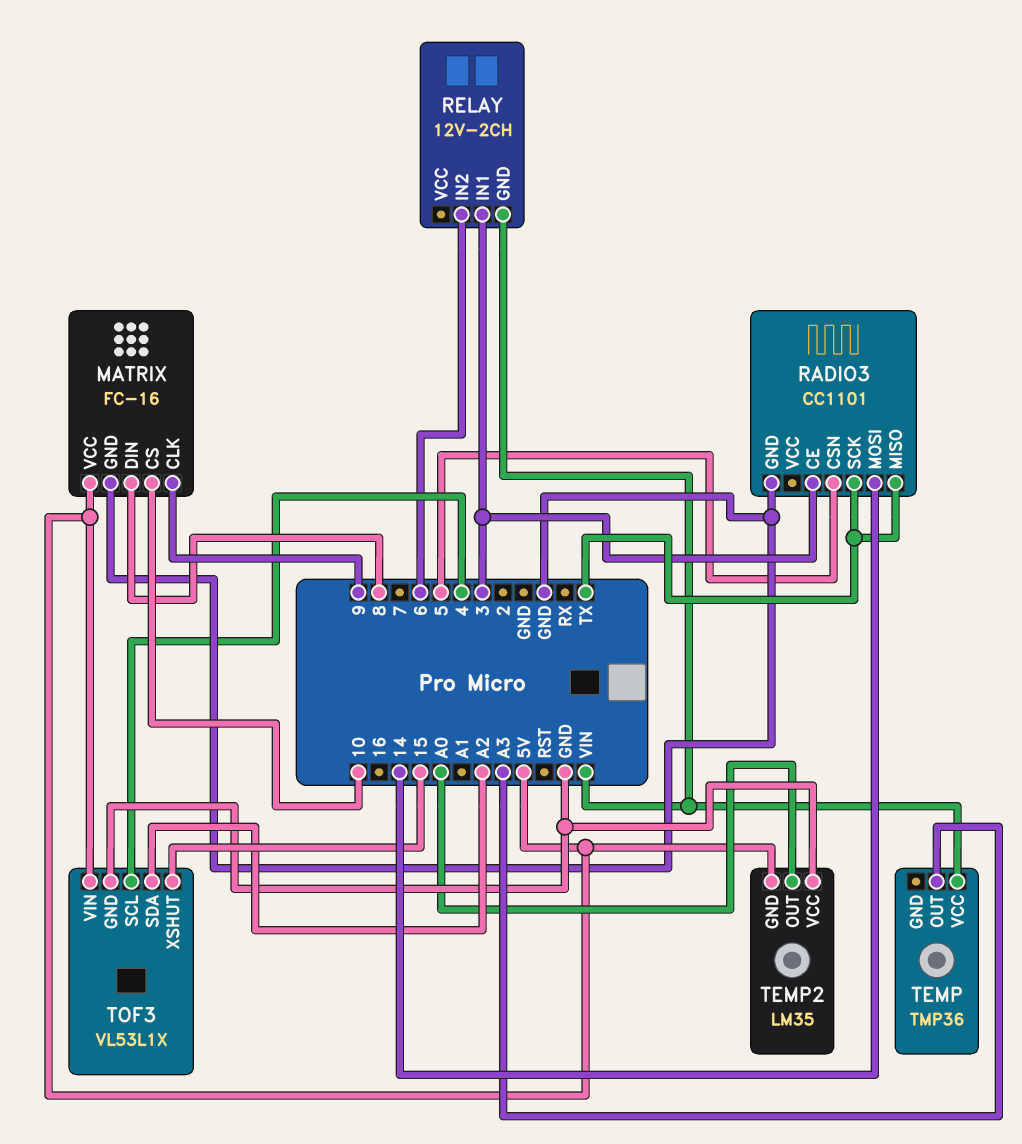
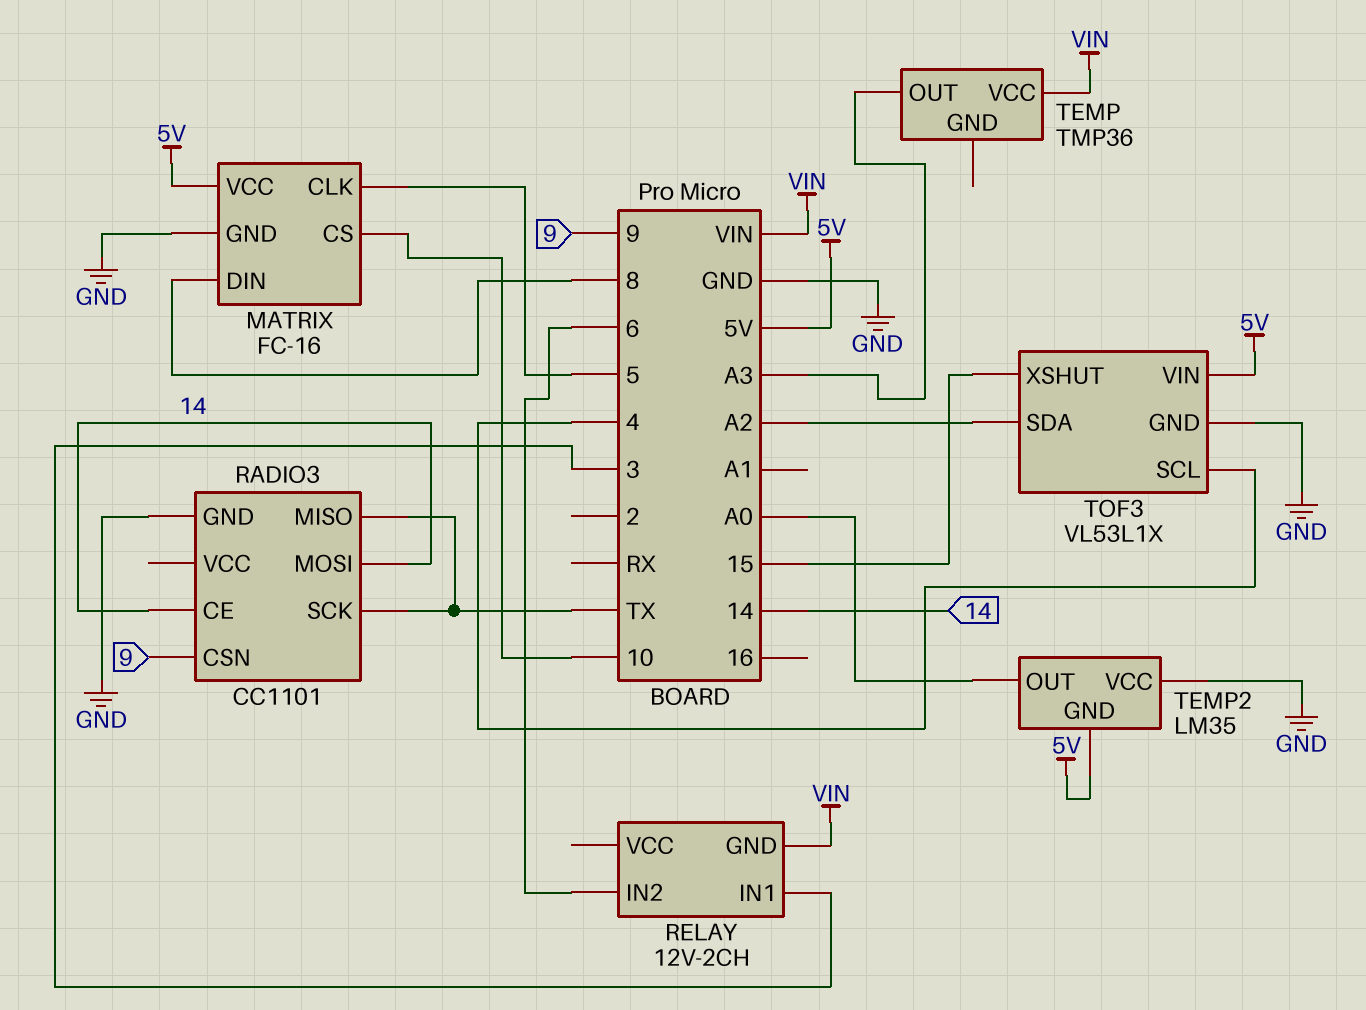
MATRIX pin CLK: 9 -> 5
RADIO3 pin CE: 3 -> 14
RADIO3 pin CSN: 5 -> 9

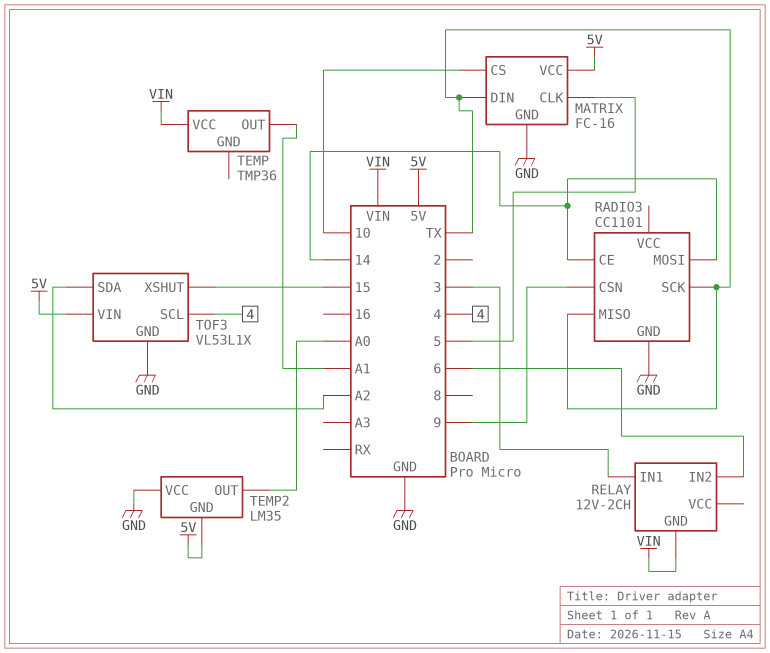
MATRIX pin DIN: 8 -> TX
TEMP pin OUT: A3 -> A1

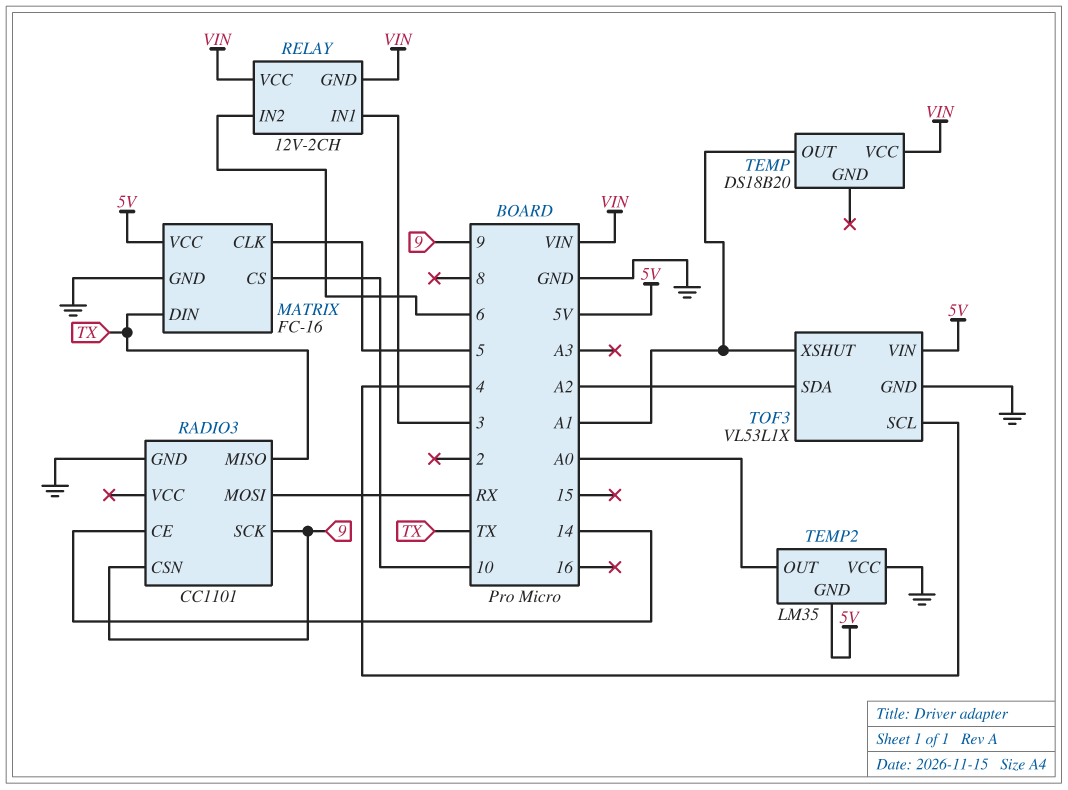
RADIO3 pin MOSI: 14 -> RX
RADIO3 pin SCK: TX -> 9
RELAY pin VCC: none -> VIN
TEMP: TMP36 -> DS18B20
TOF3 pin XSHUT: 15 -> A1

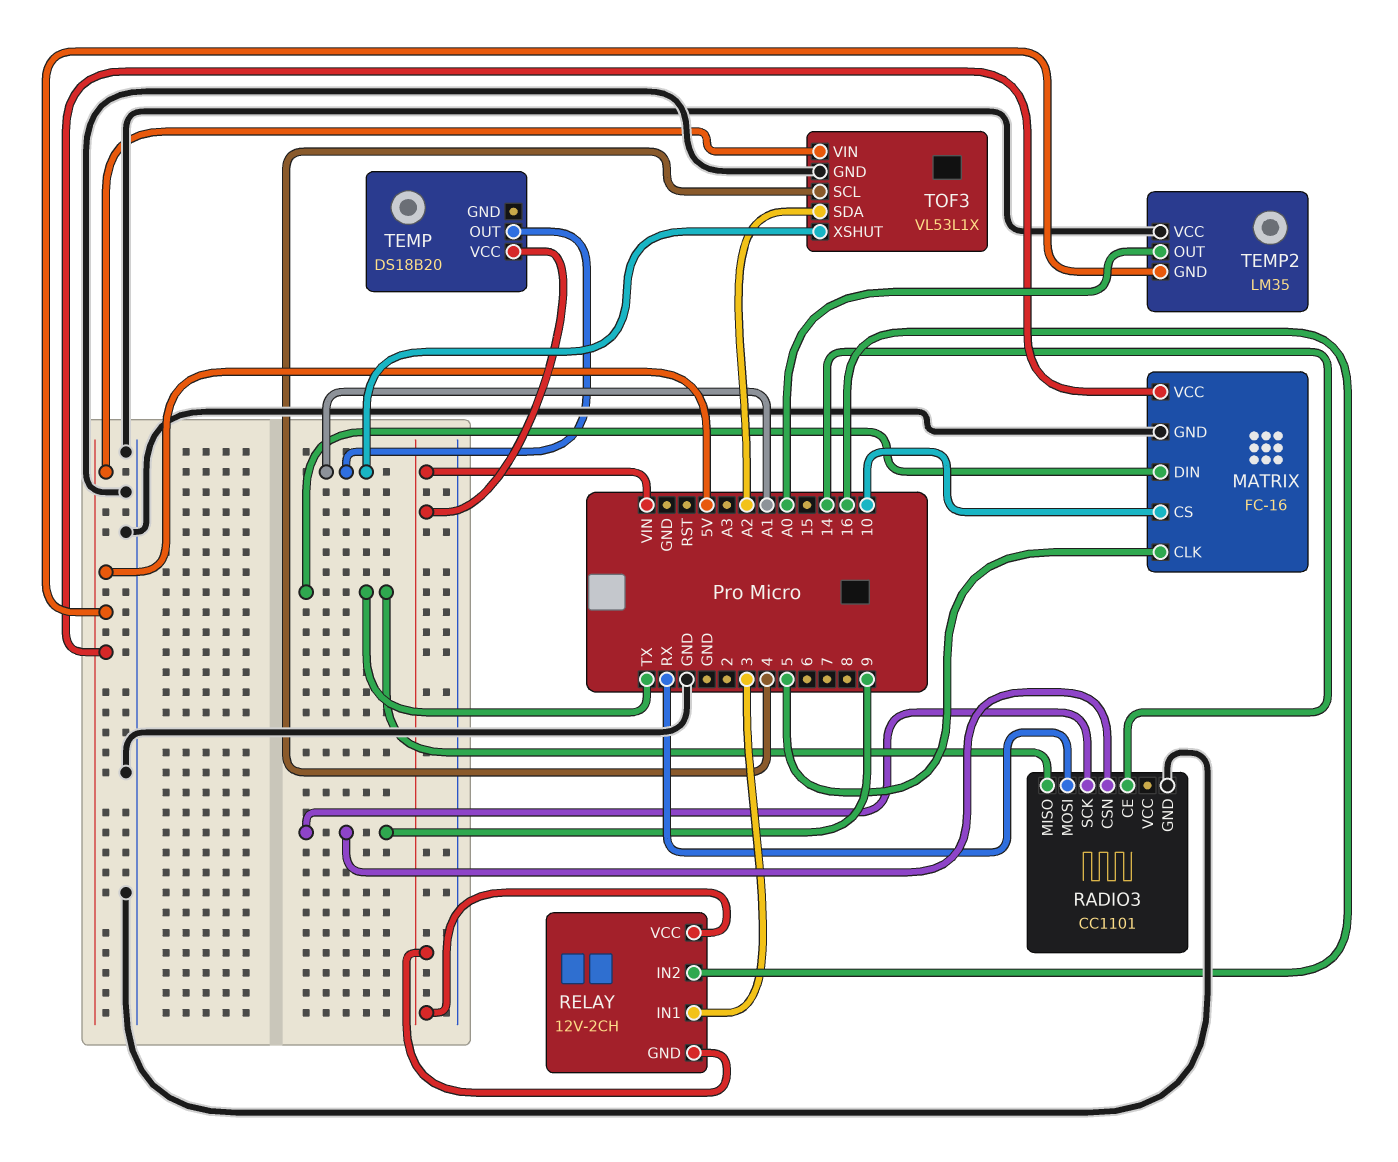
RELAY pin IN2: 6 -> 16

